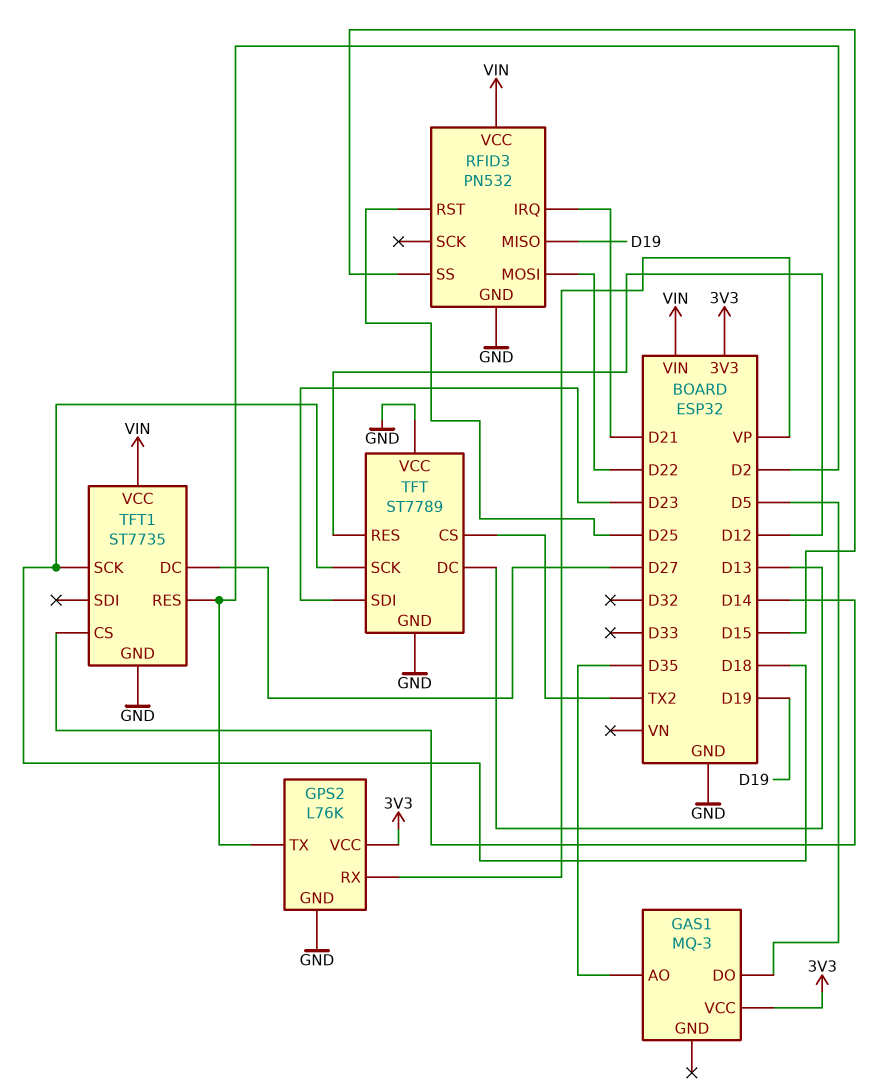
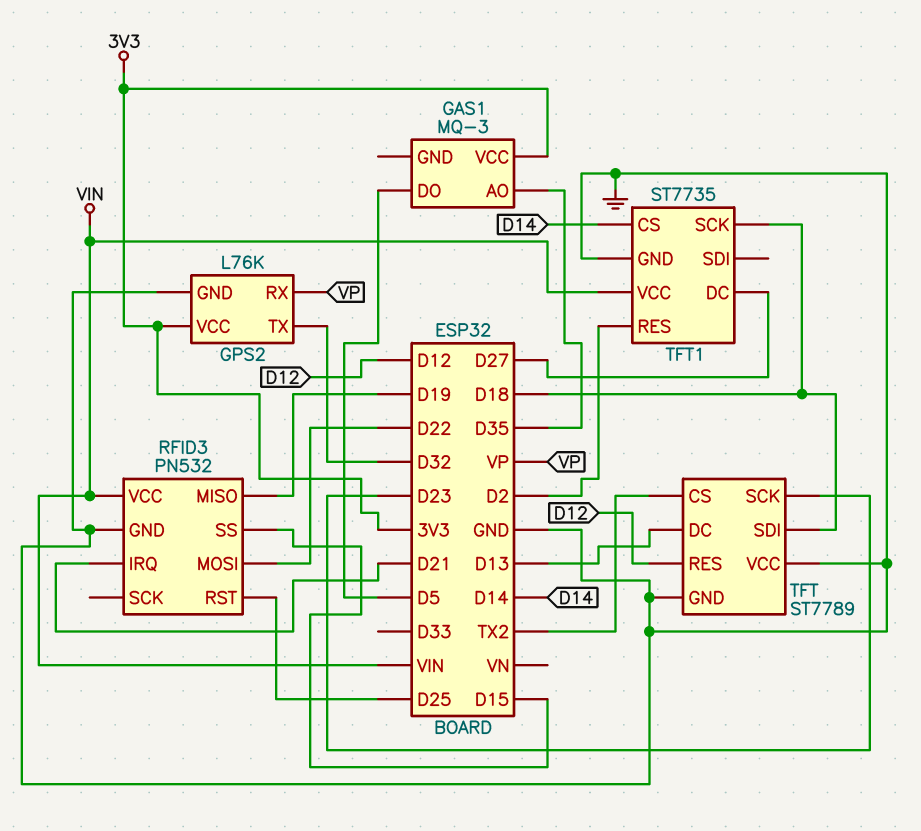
GPS2 pin TX: D2 -> D32
TFT pin SCK: D18 -> D23
TFT pin SDI: D23 -> D18

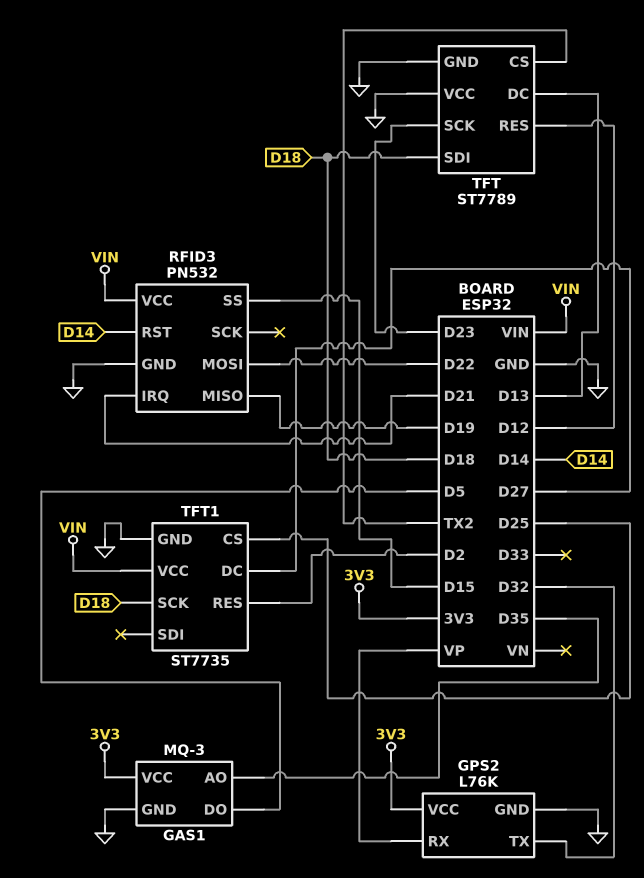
GAS1 pin GND: none -> GND
RFID3 pin RST: D25 -> D14
TFT1 pin CS: D14 -> D25

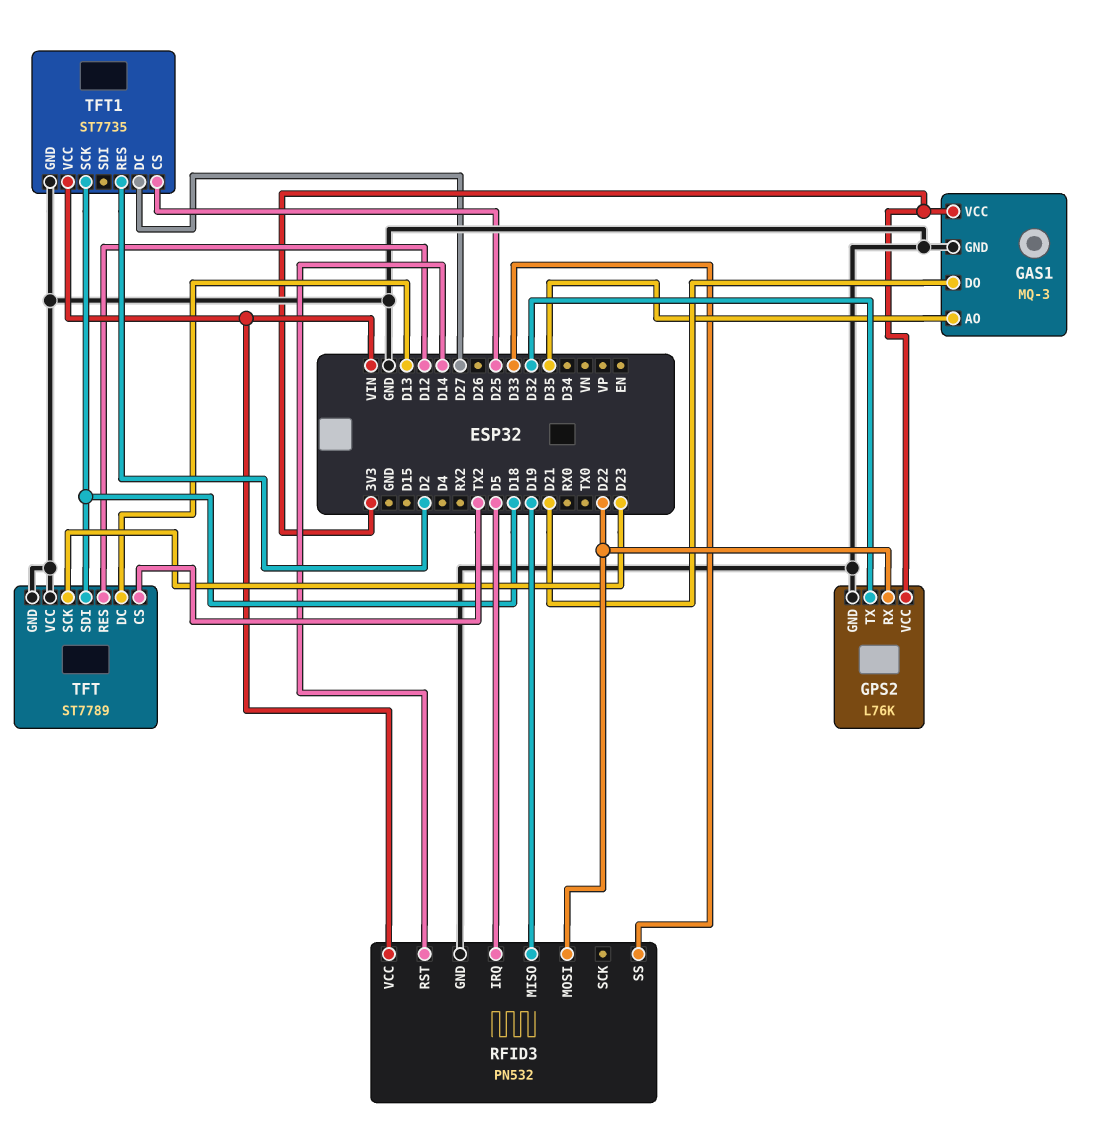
GAS1 pin DO: D5 -> D21
GPS2 pin RX: VP -> D22
RFID3 pin IRQ: D21 -> D5
RFID3 pin SS: D15 -> D33

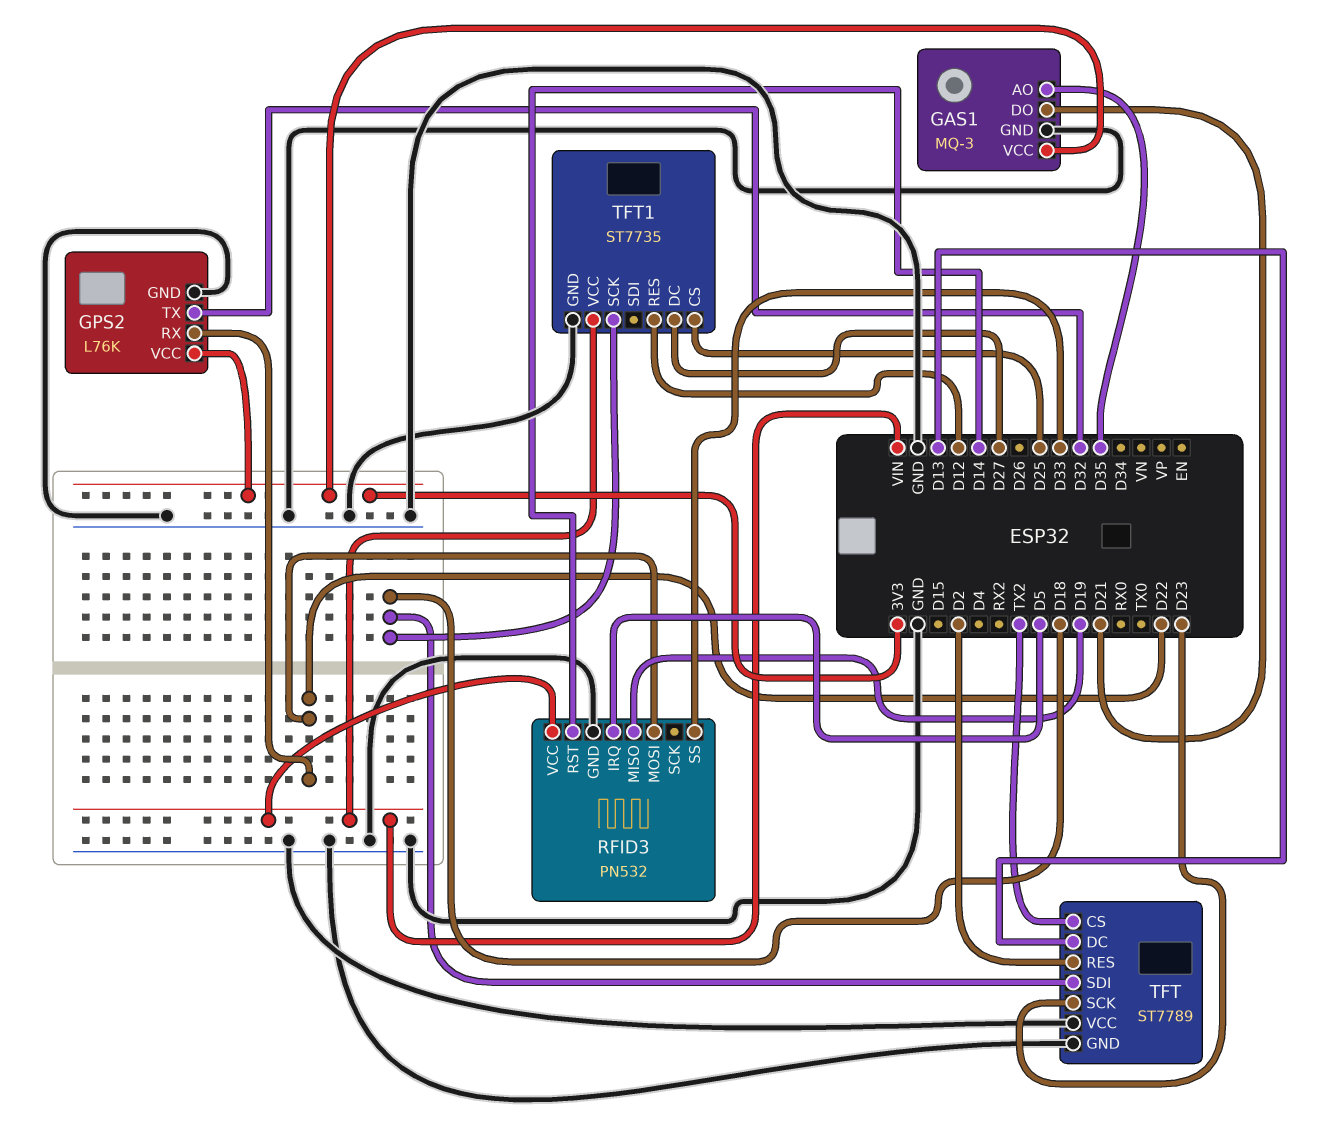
TFT pin RES: D12 -> D2
TFT1 pin RES: D2 -> D12

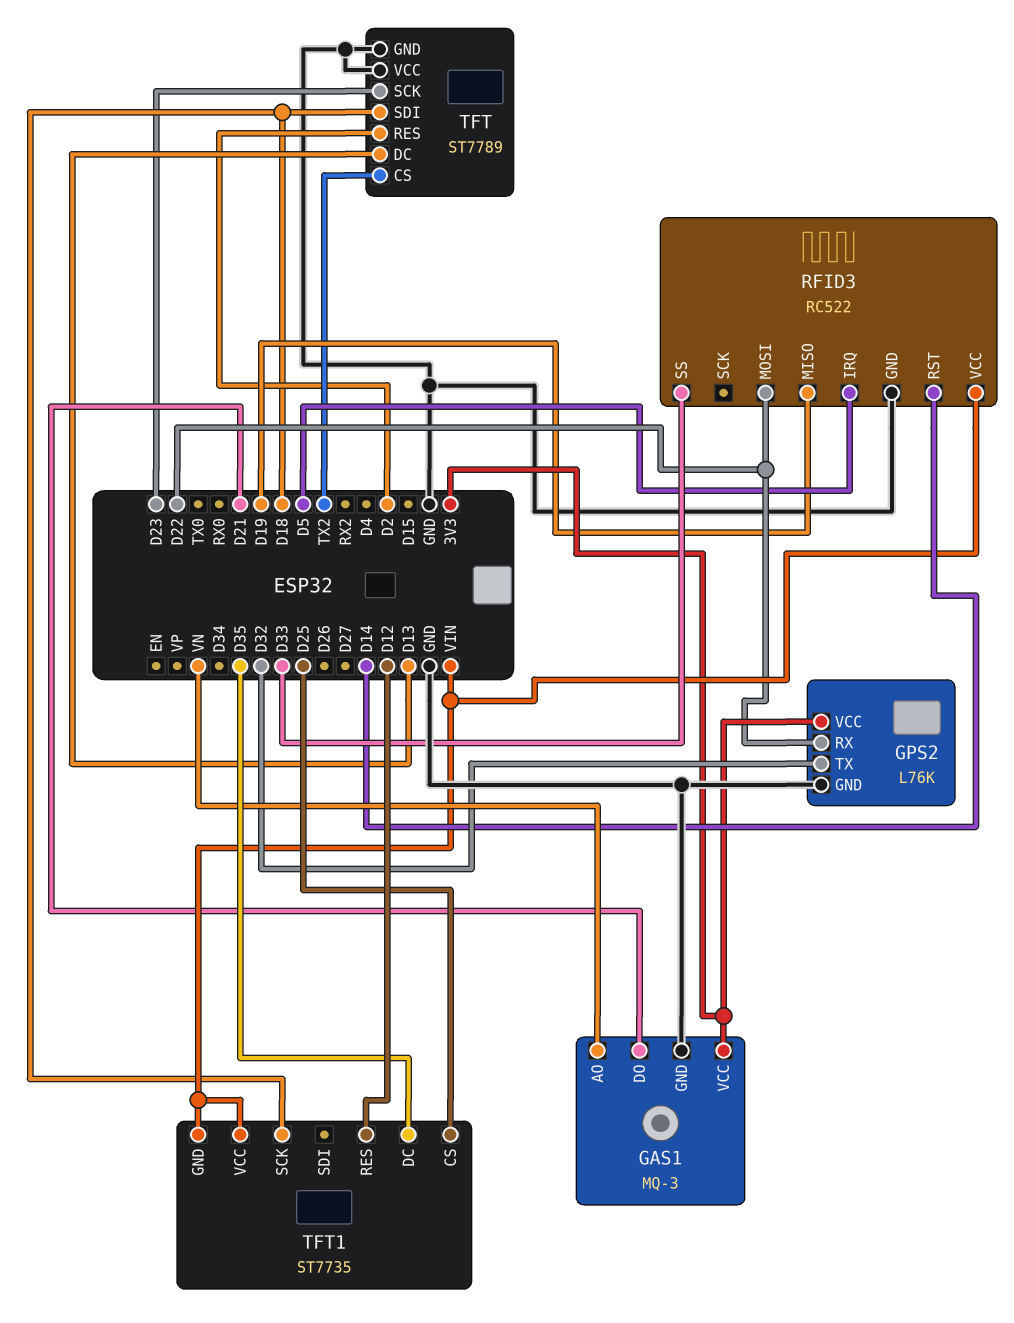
GAS1 pin AO: D35 -> VN
RFID3: PN532 -> RC522
TFT1 pin DC: D27 -> D35
TFT1 pin GND: GND -> VIN

